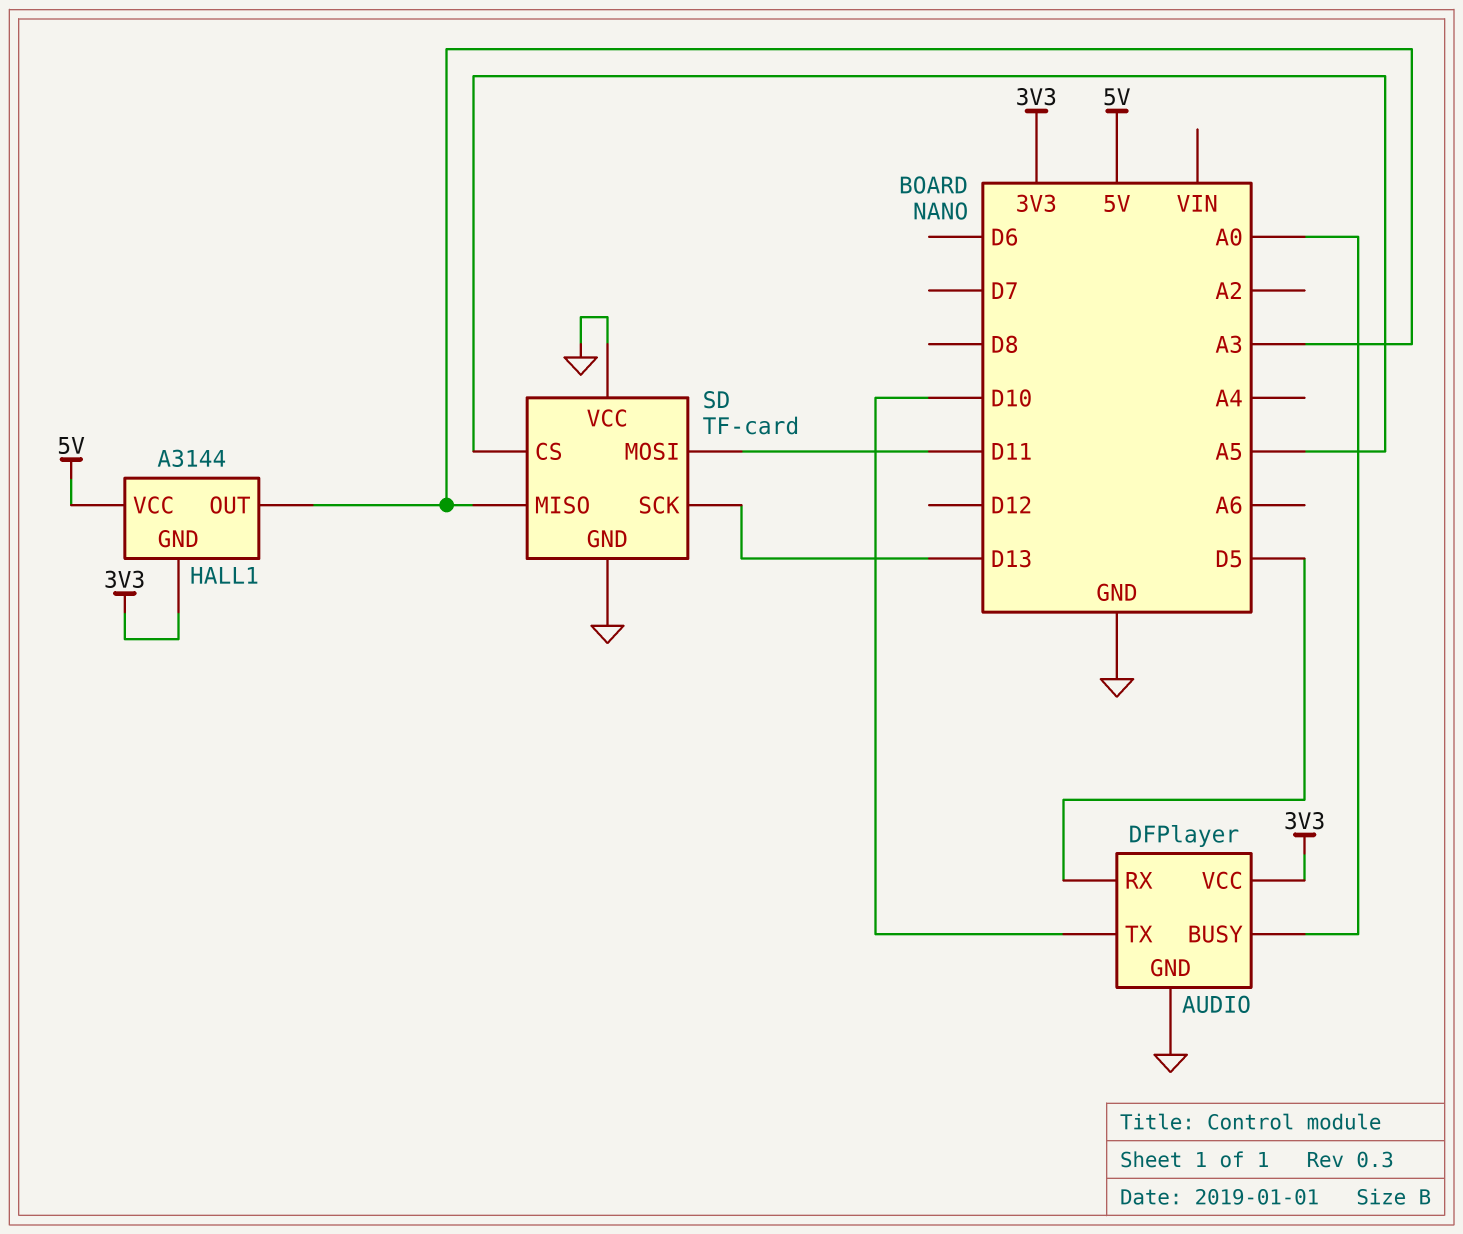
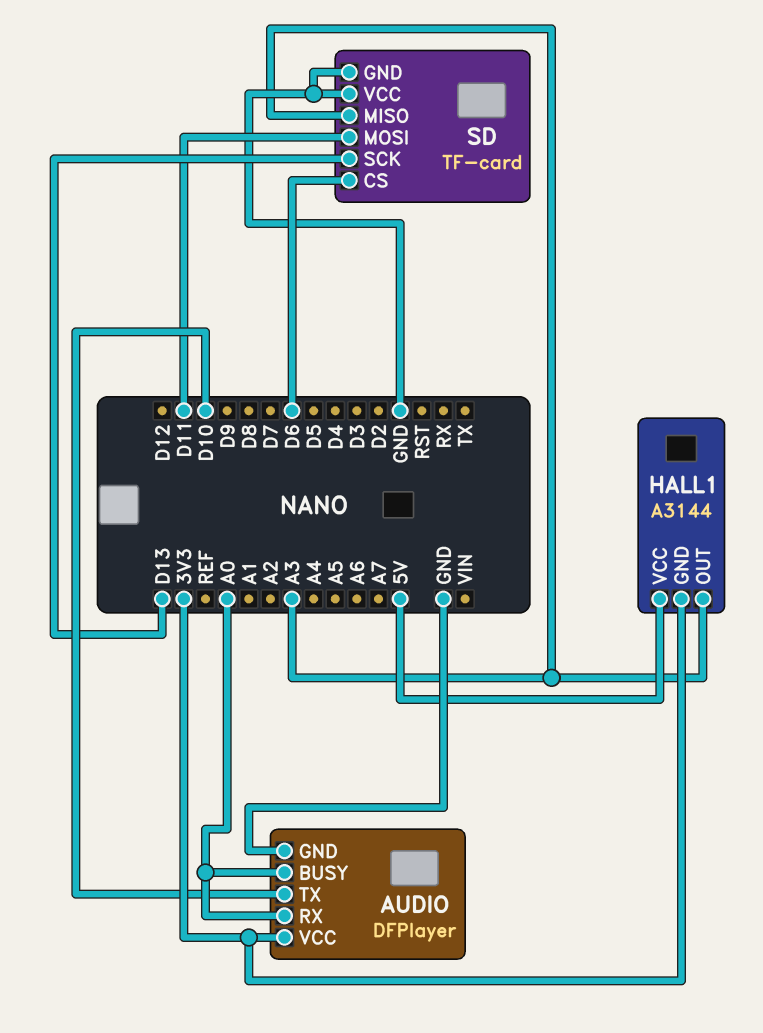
AUDIO pin RX: D5 -> A0
SD pin CS: A5 -> D6

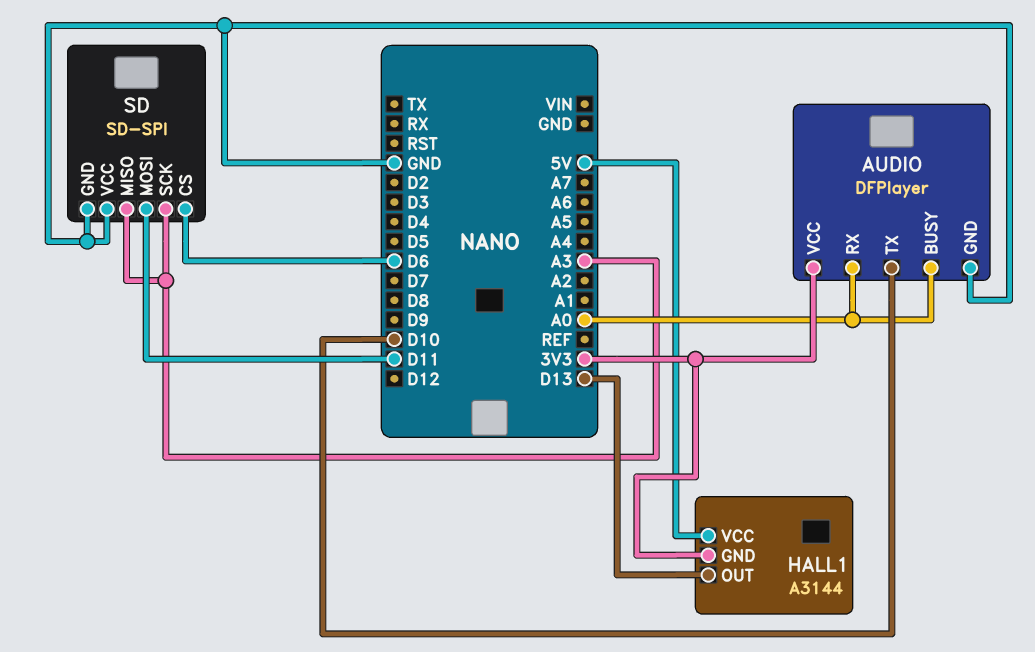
HALL1 pin OUT: A3 -> D13
SD: TF-card -> SD-SPI
SD pin SCK: D13 -> A3

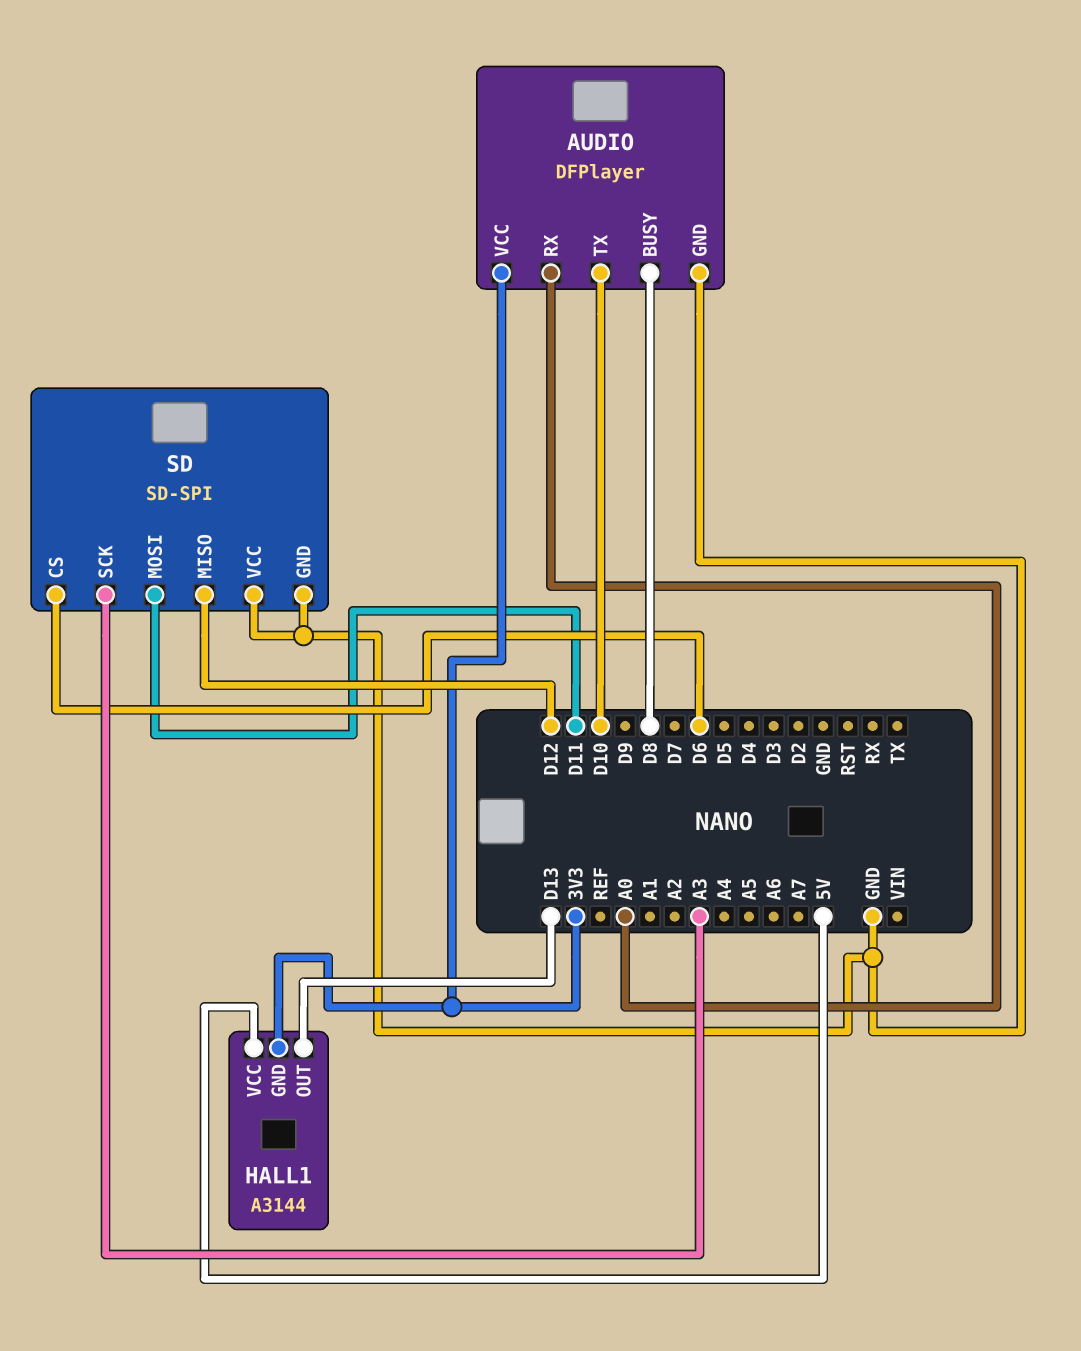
AUDIO pin BUSY: A0 -> D8
SD pin MISO: A3 -> D12

